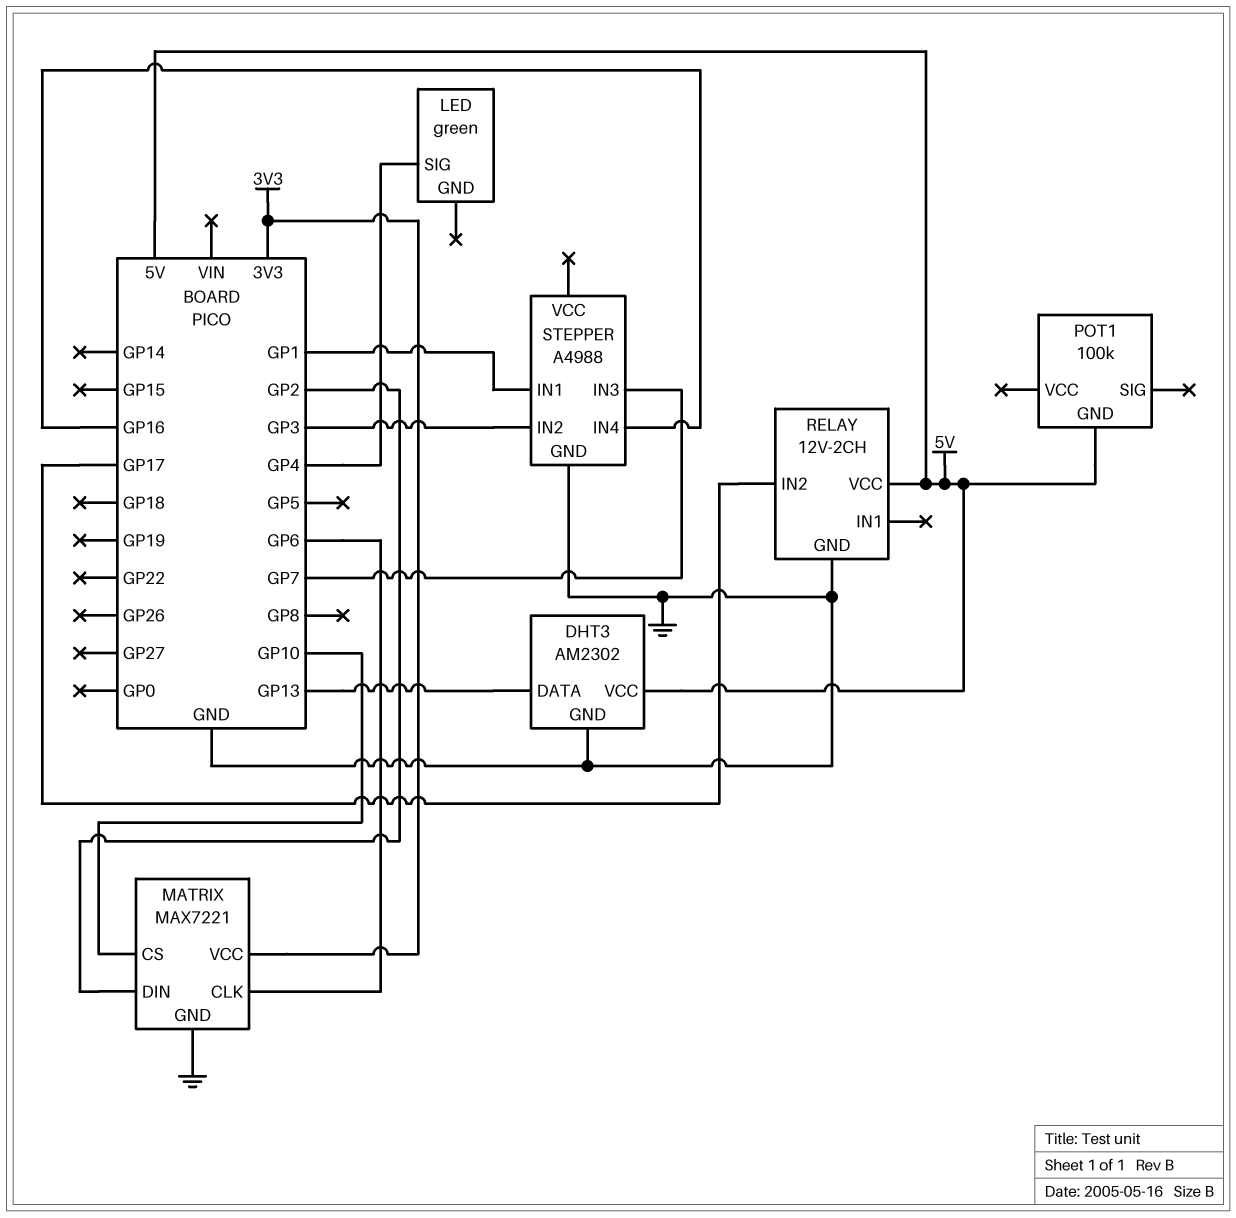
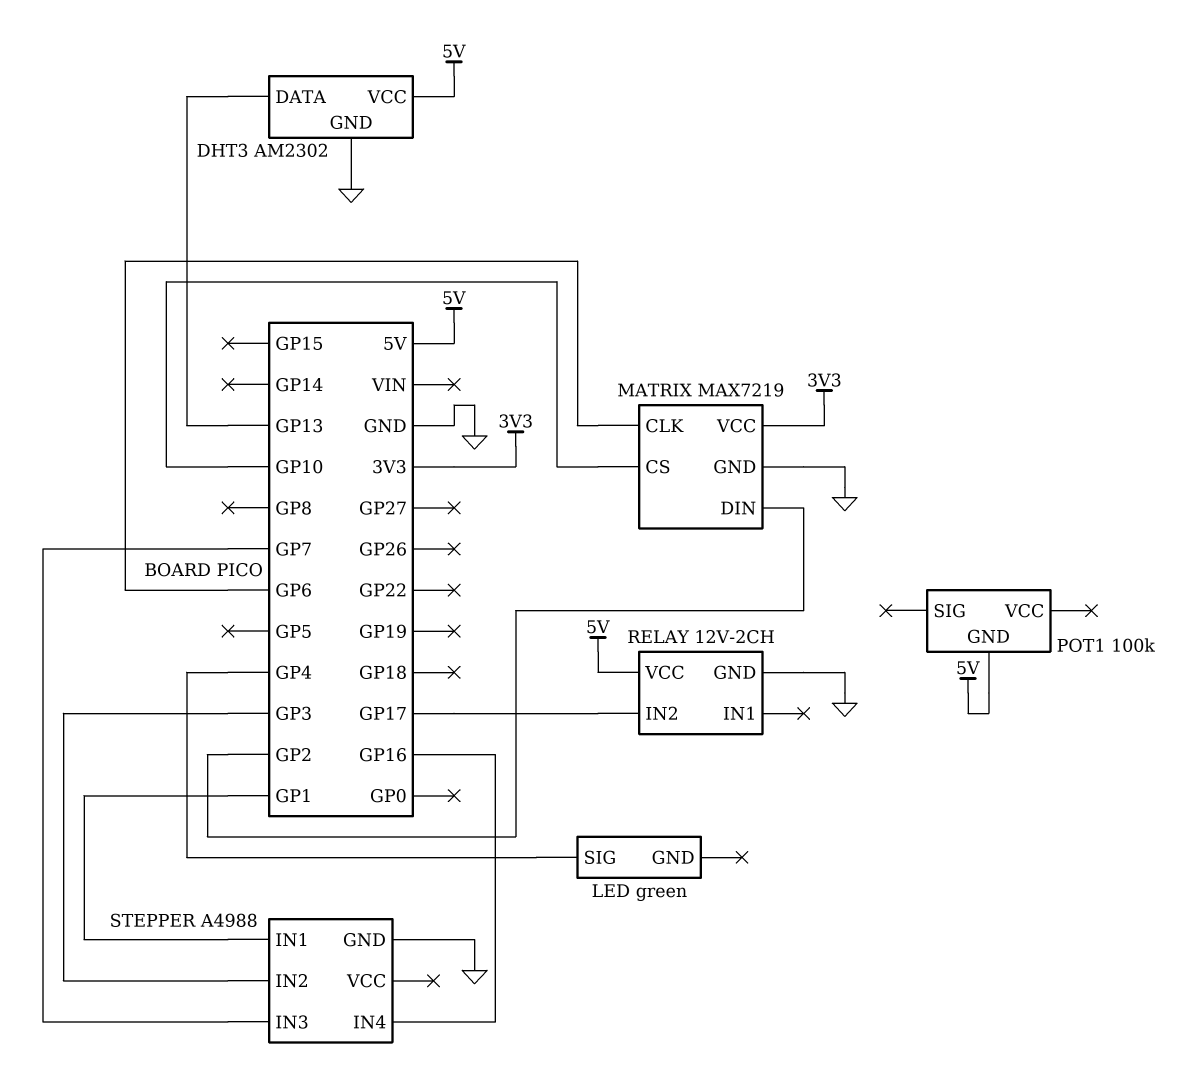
MATRIX: MAX7221 -> MAX7219

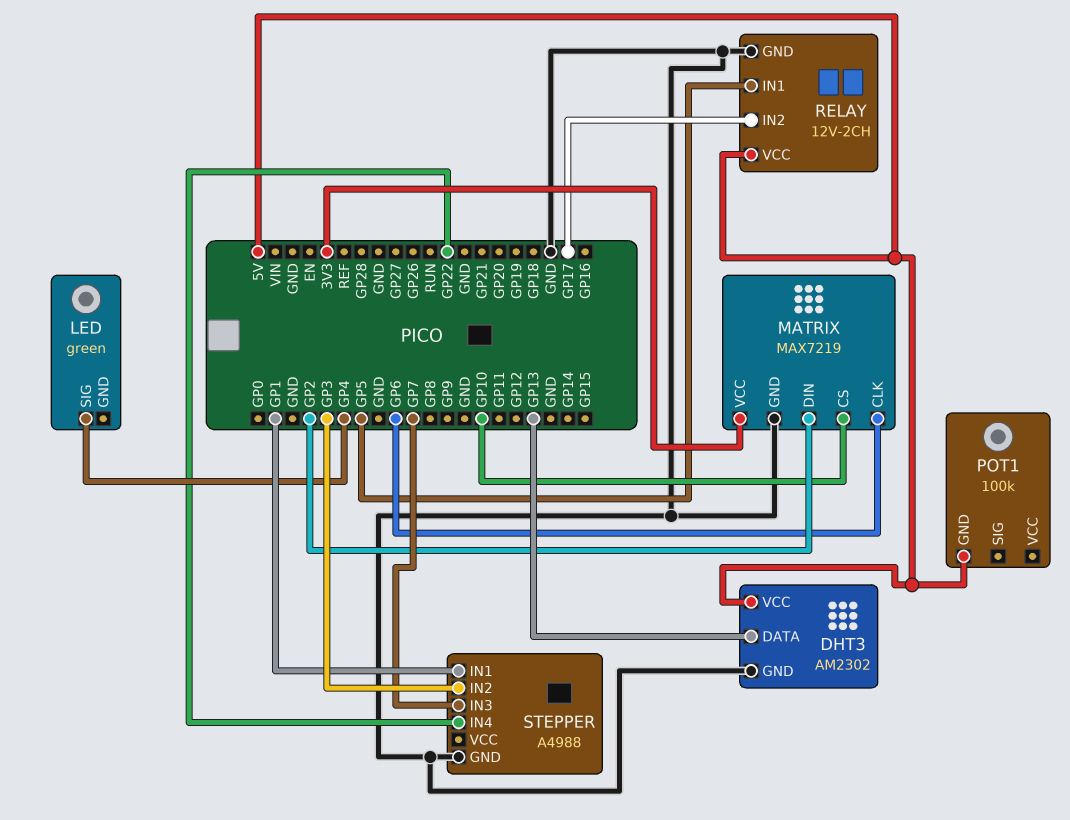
RELAY pin IN1: none -> GP5
STEPPER pin IN4: GP16 -> GP22

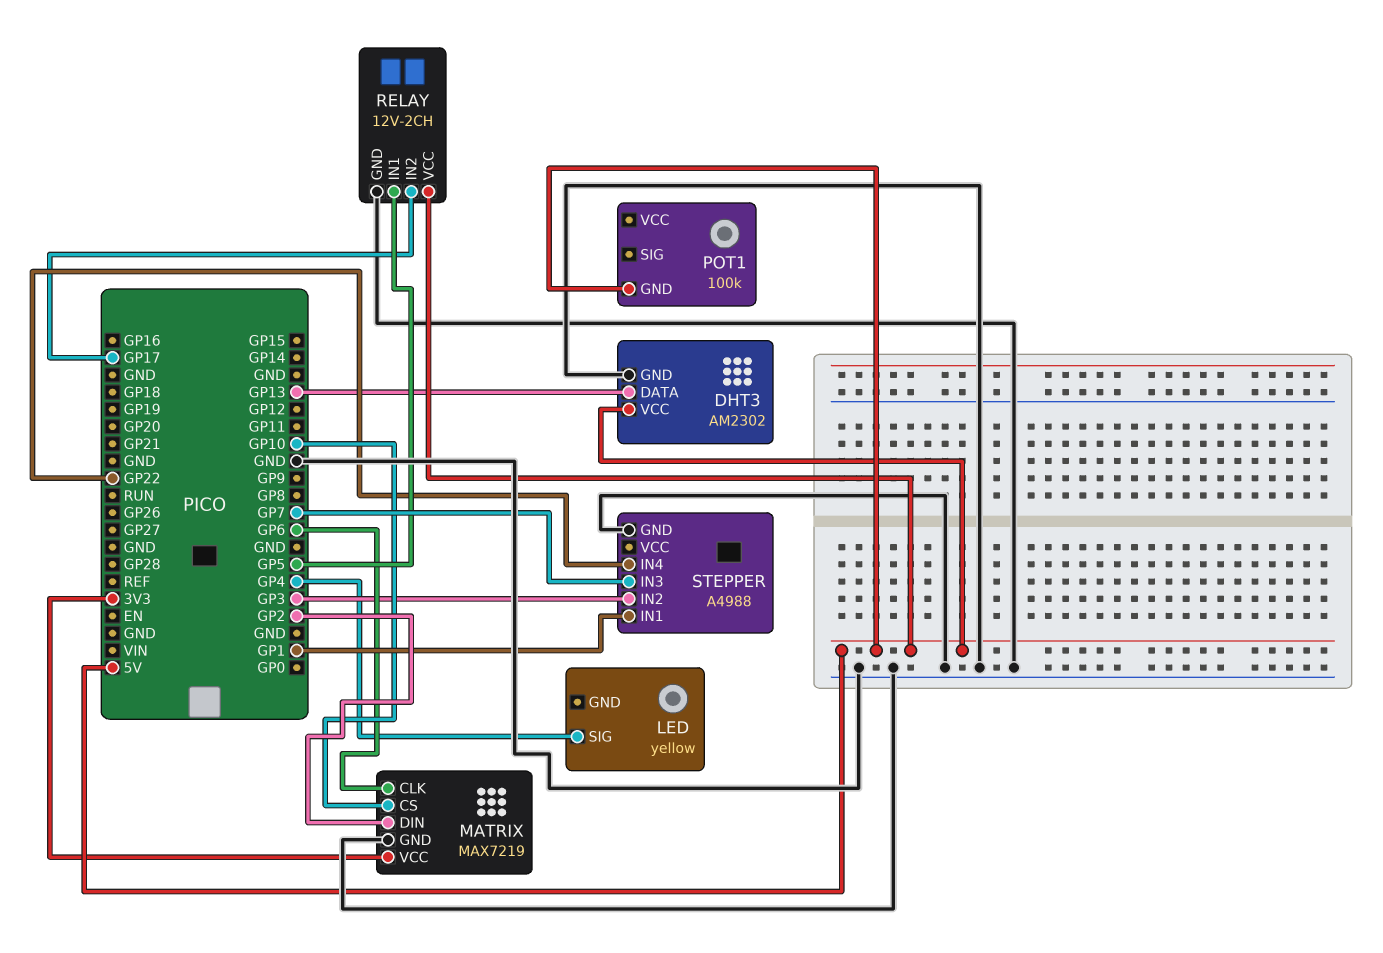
LED: green -> yellow

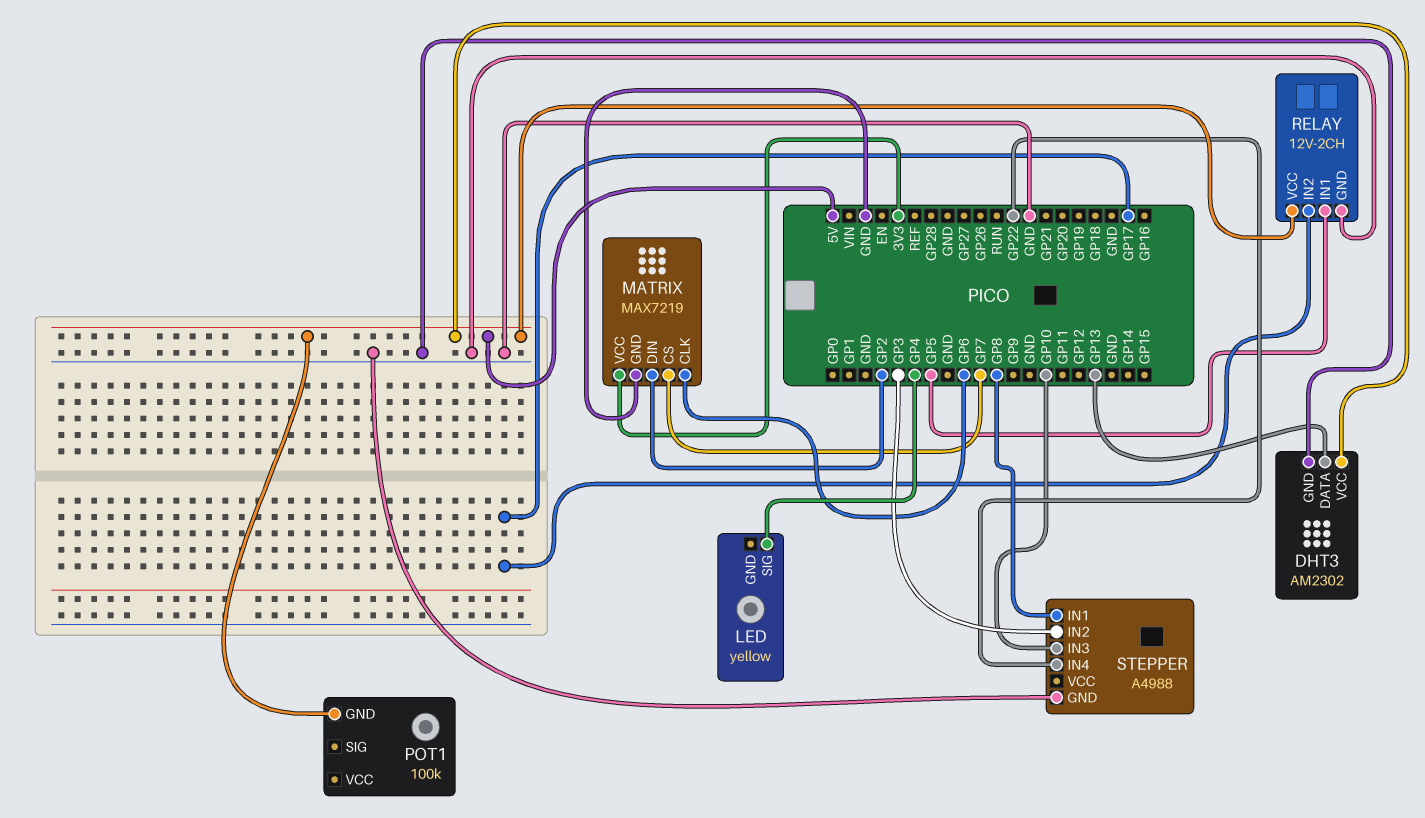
MATRIX pin CS: GP10 -> GP7
STEPPER pin IN1: GP1 -> GP8
STEPPER pin IN3: GP7 -> GP10

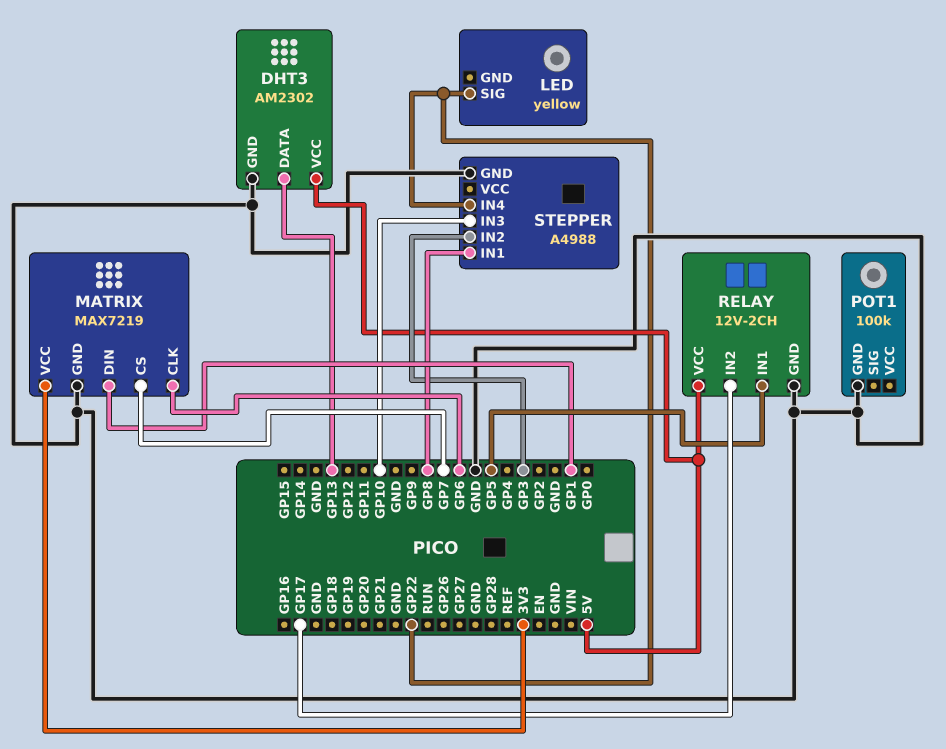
LED pin SIG: GP4 -> GP22
MATRIX pin DIN: GP2 -> GP1
POT1 pin GND: 5V -> GND

